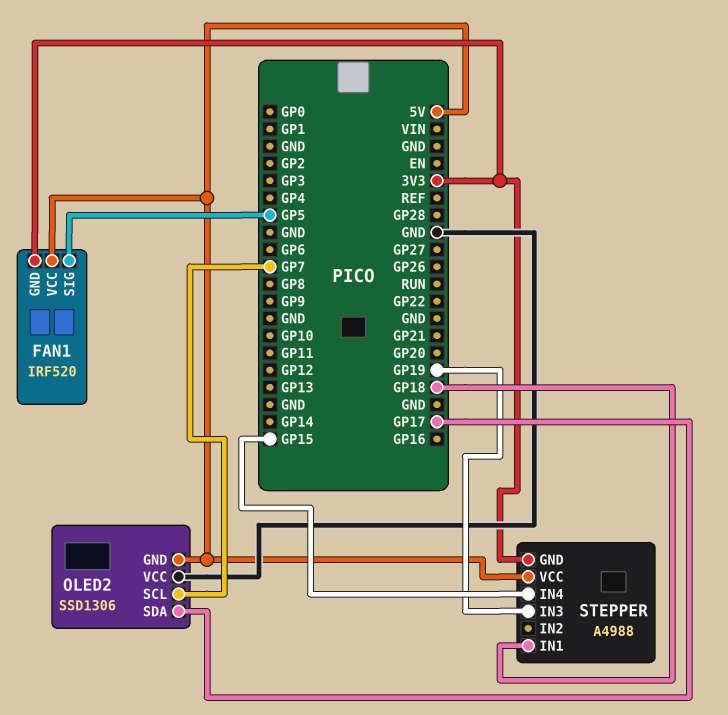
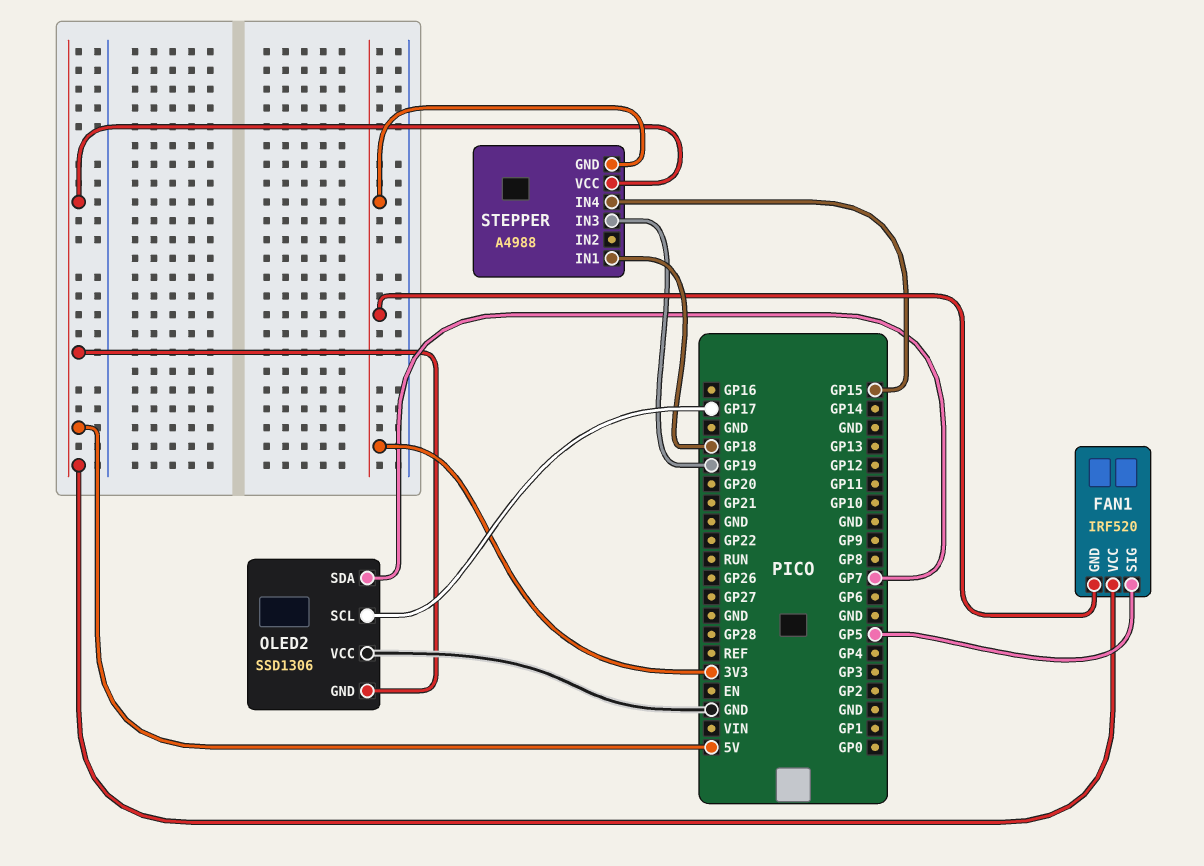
OLED2 pin SCL: GP7 -> GP17
OLED2 pin SDA: GP17 -> GP7

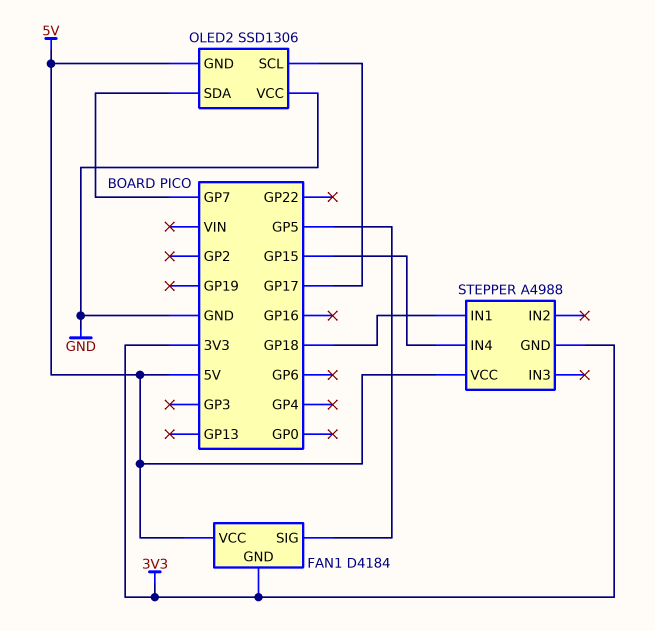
FAN1: IRF520 -> D4184
STEPPER pin IN3: GP19 -> none

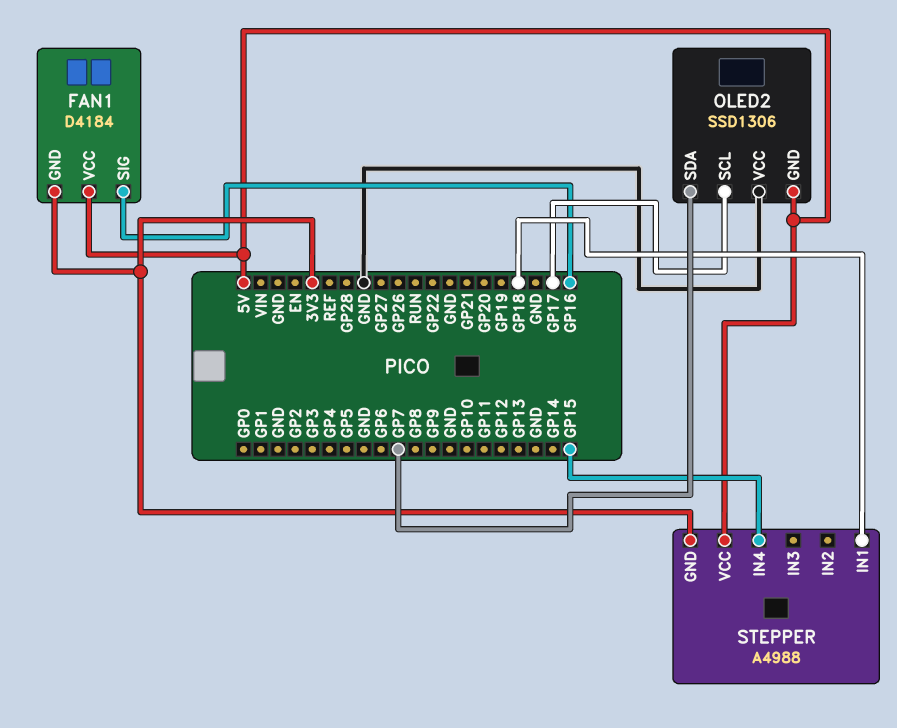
FAN1 pin SIG: GP5 -> GP16

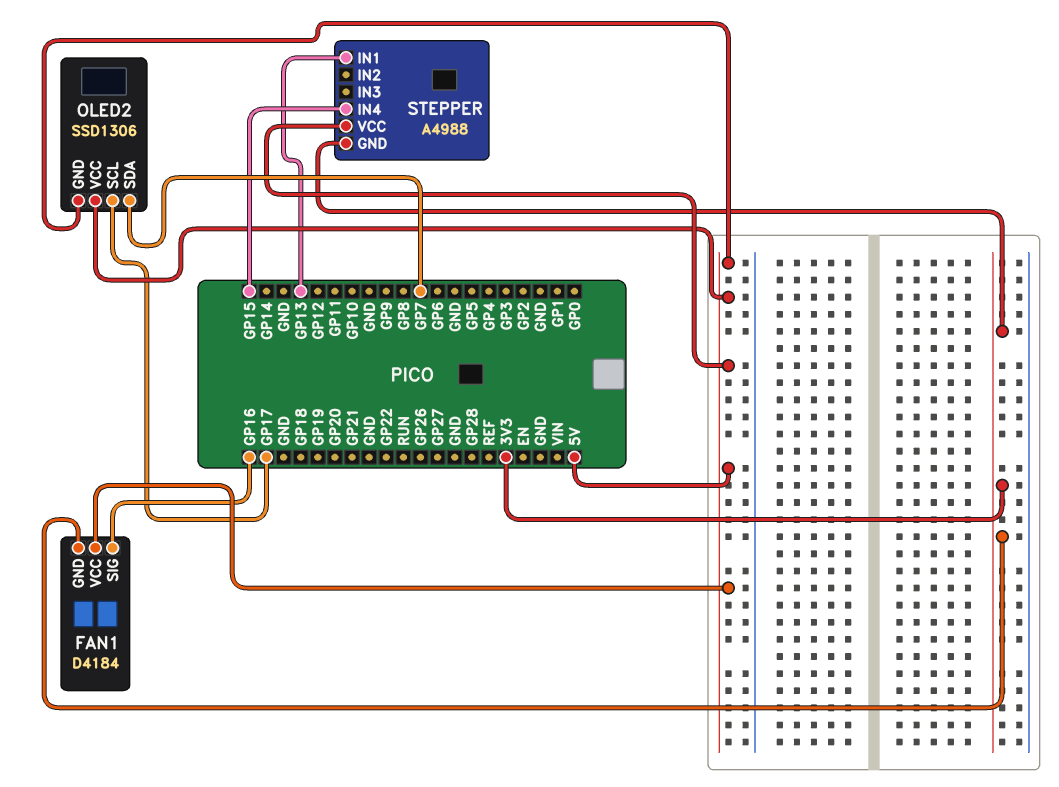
OLED2 pin VCC: GND -> 5V
STEPPER pin IN1: GP18 -> GP13

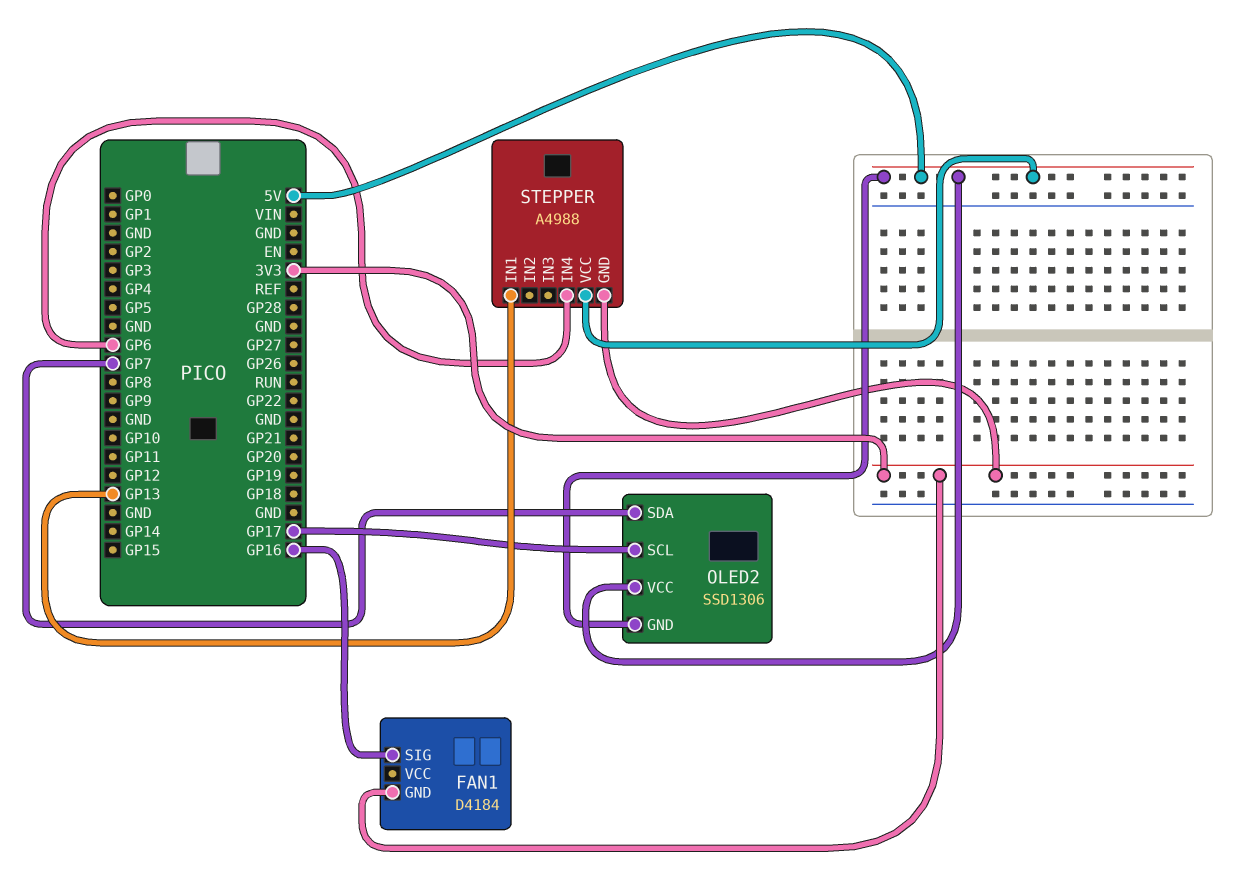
FAN1 pin VCC: 5V -> none
STEPPER pin IN4: GP15 -> GP6

